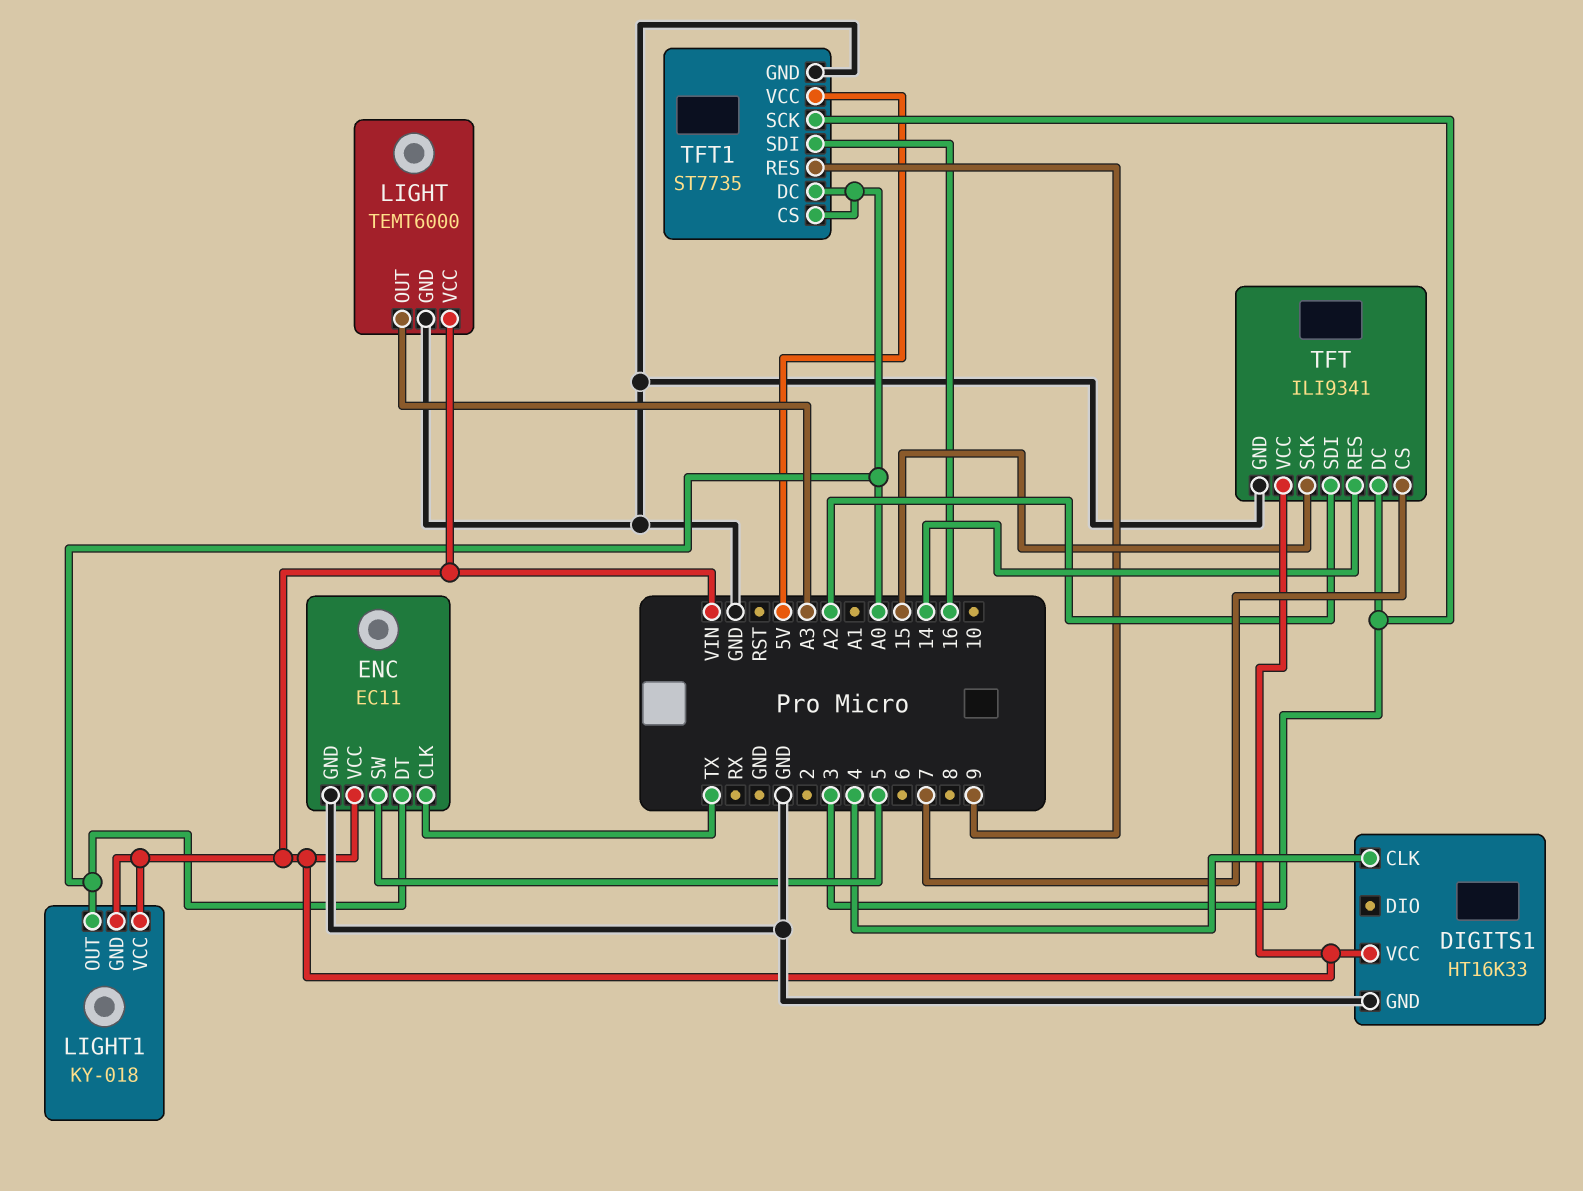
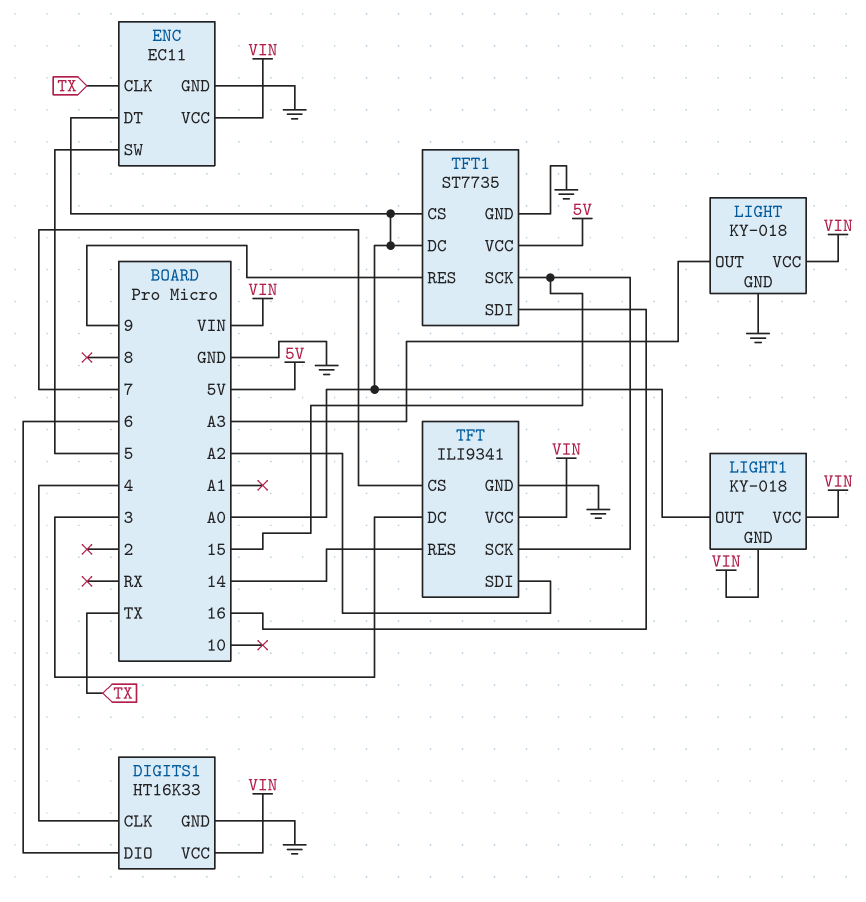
DIGITS1 pin DIO: none -> 6
LIGHT: TEMT6000 -> KY-018
TFT1 pin SCK: 3 -> 15

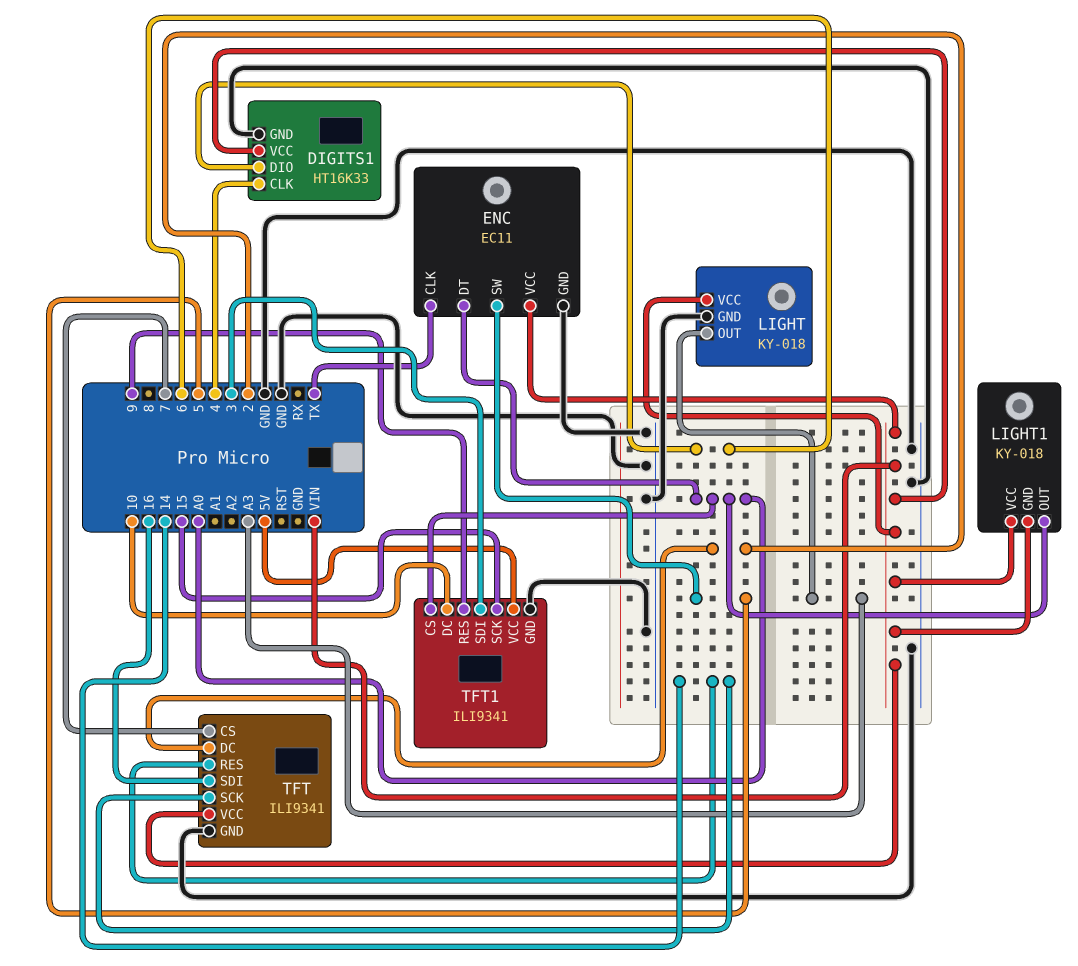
TFT pin DC: 3 -> 2
TFT pin SCK: 15 -> 14
TFT pin SDI: A2 -> 16
TFT1: ST7735 -> ILI9341
TFT1 pin DC: A0 -> 10
TFT1 pin SDI: 16 -> 3

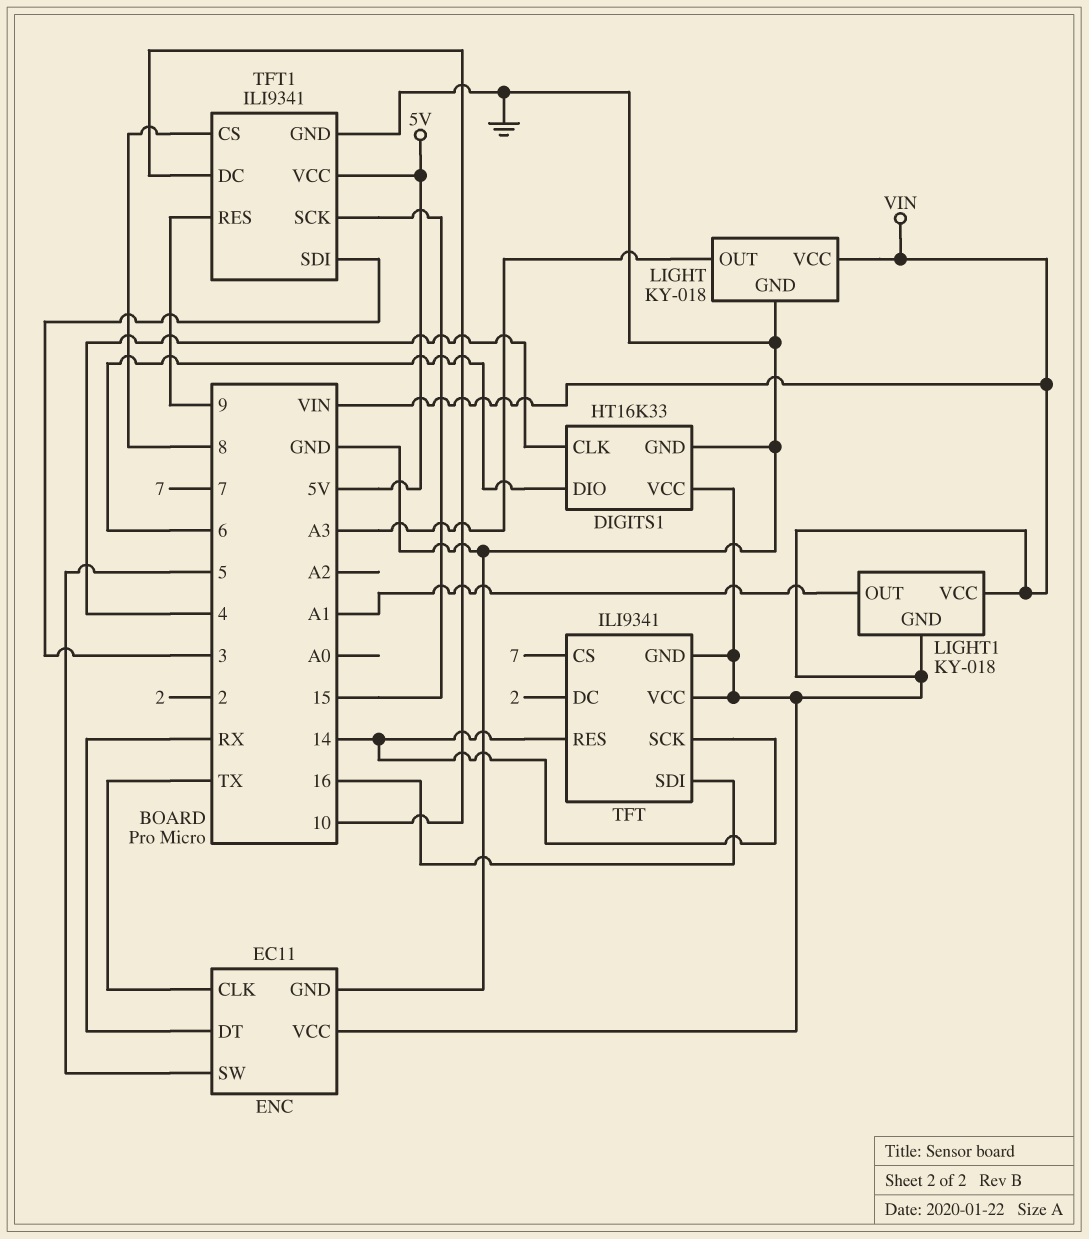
ENC pin DT: A0 -> RX
LIGHT1 pin OUT: A0 -> A1
TFT pin GND: GND -> VIN
TFT1 pin CS: A0 -> 8

